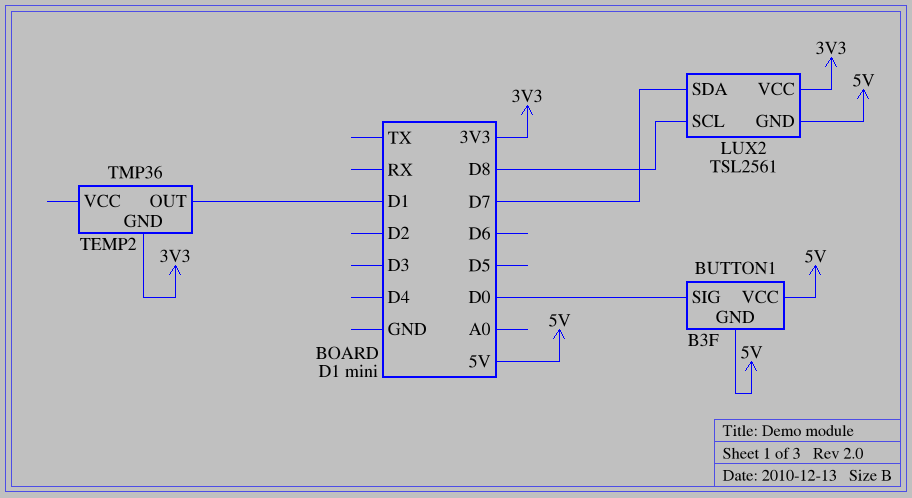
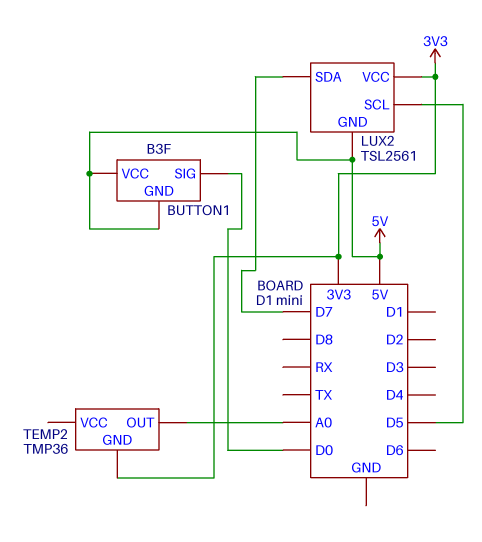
LUX2 pin SCL: D8 -> D5
TEMP2 pin OUT: D1 -> A0

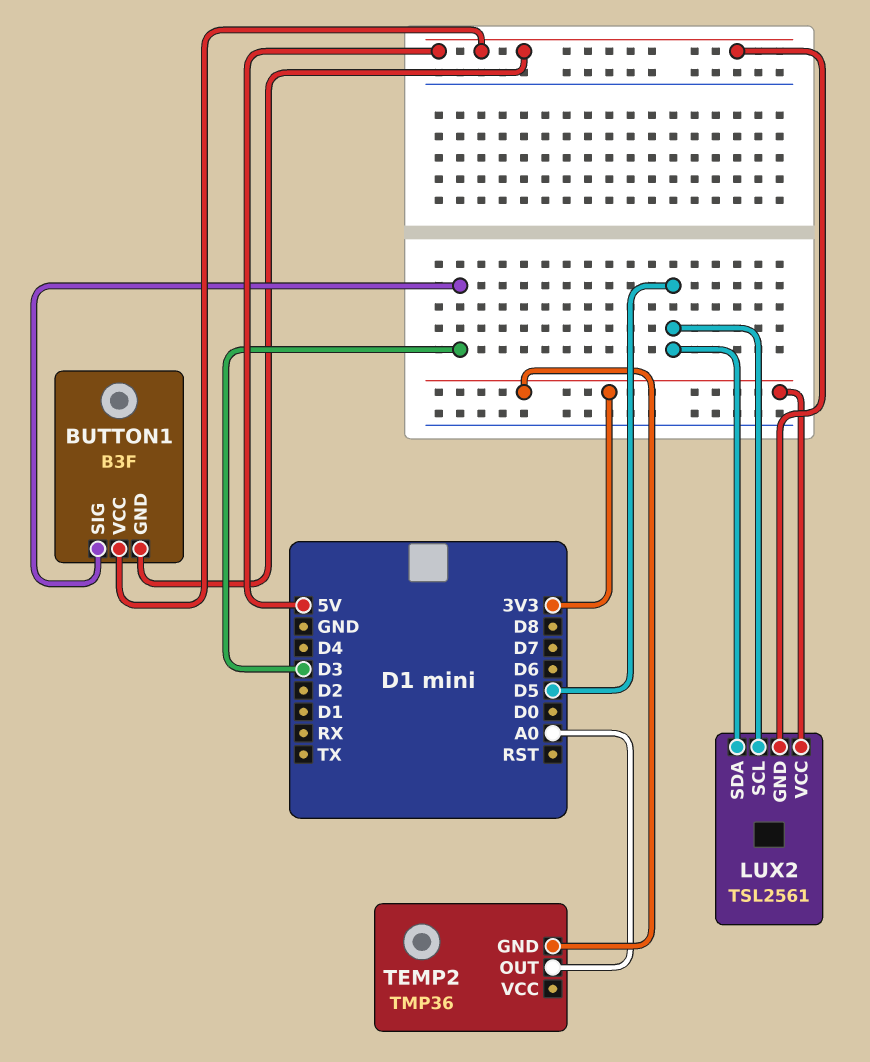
BUTTON1 pin SIG: D0 -> D3
LUX2 pin SDA: D7 -> D5

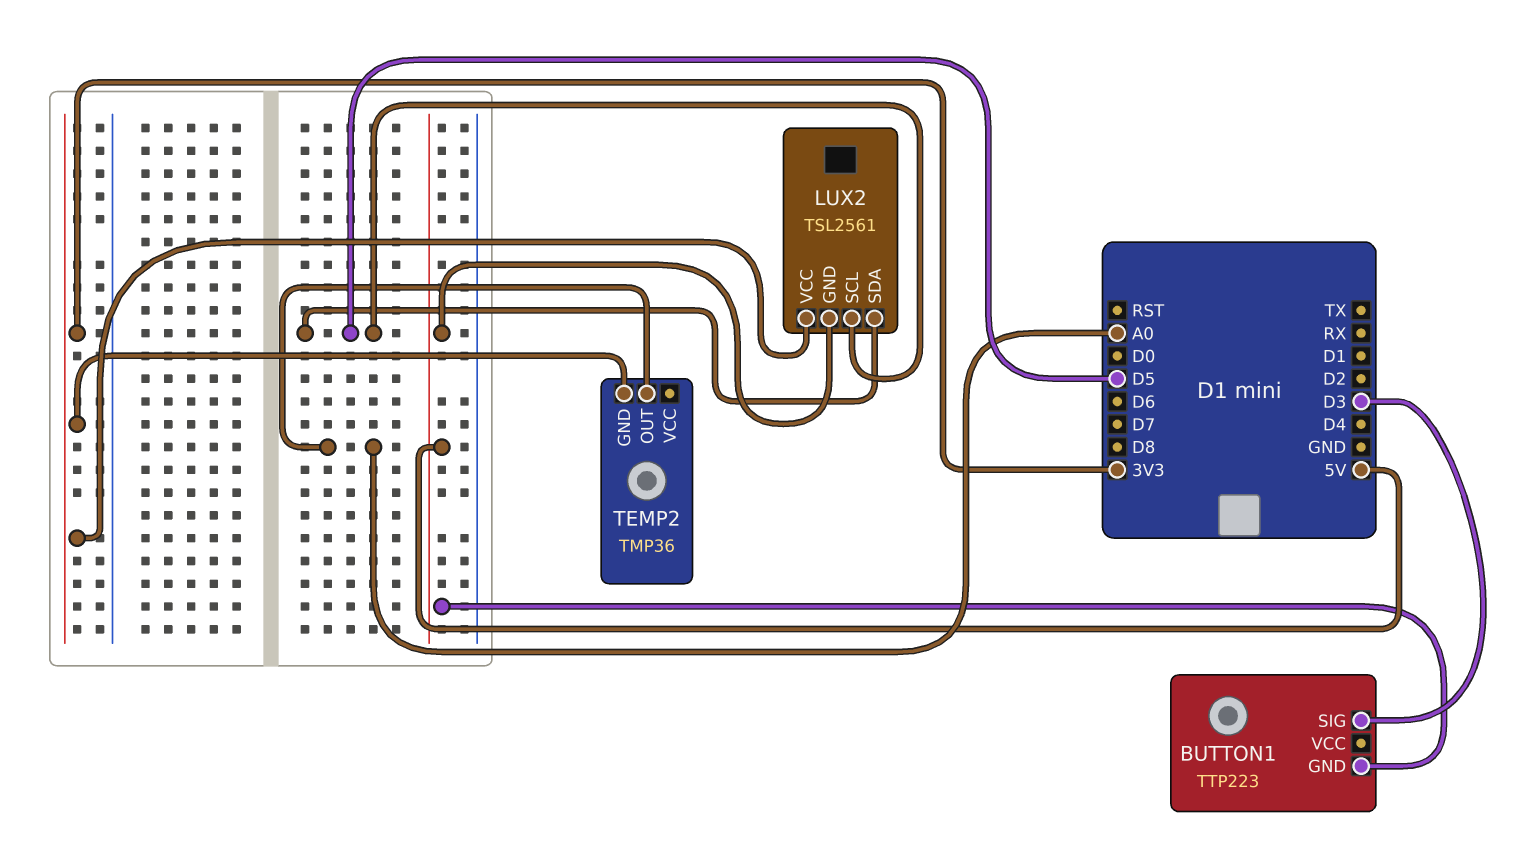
BUTTON1: B3F -> TTP223
BUTTON1 pin VCC: 5V -> none

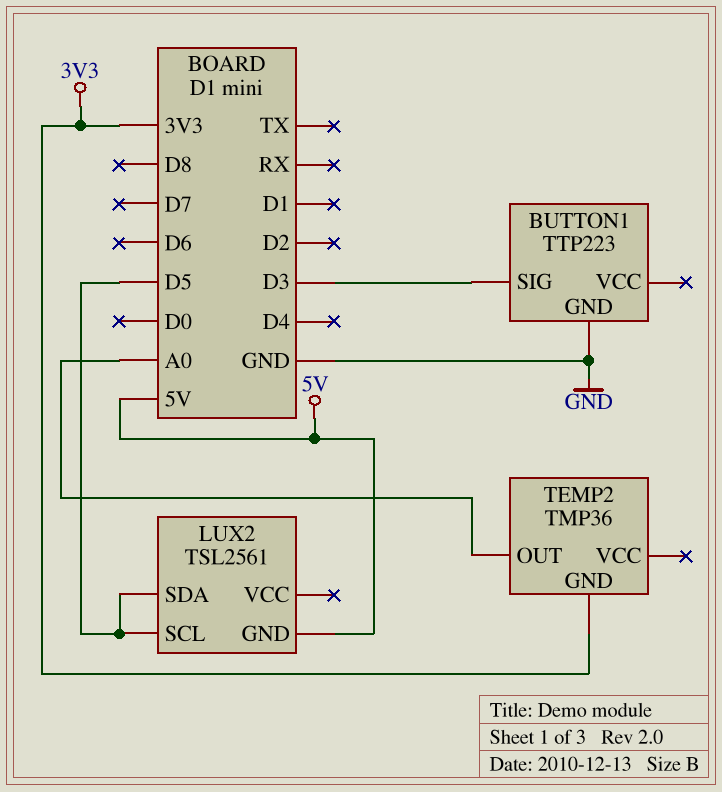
BUTTON1 pin GND: 5V -> GND
LUX2 pin VCC: 3V3 -> none

